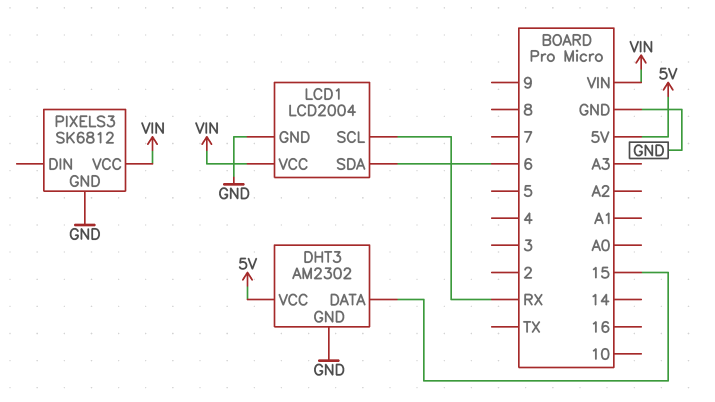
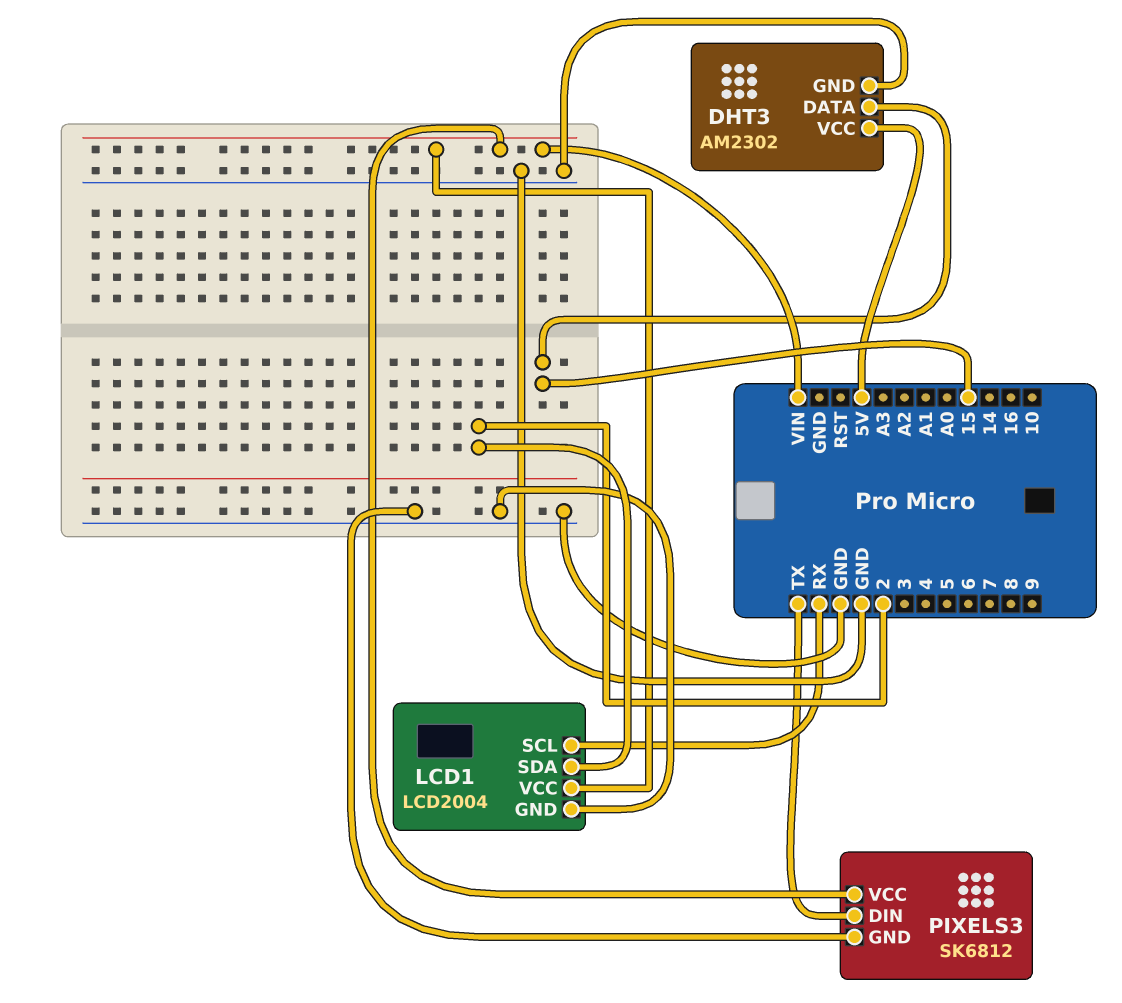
LCD1 pin SDA: 6 -> 2
PIXELS3 pin DIN: none -> TX

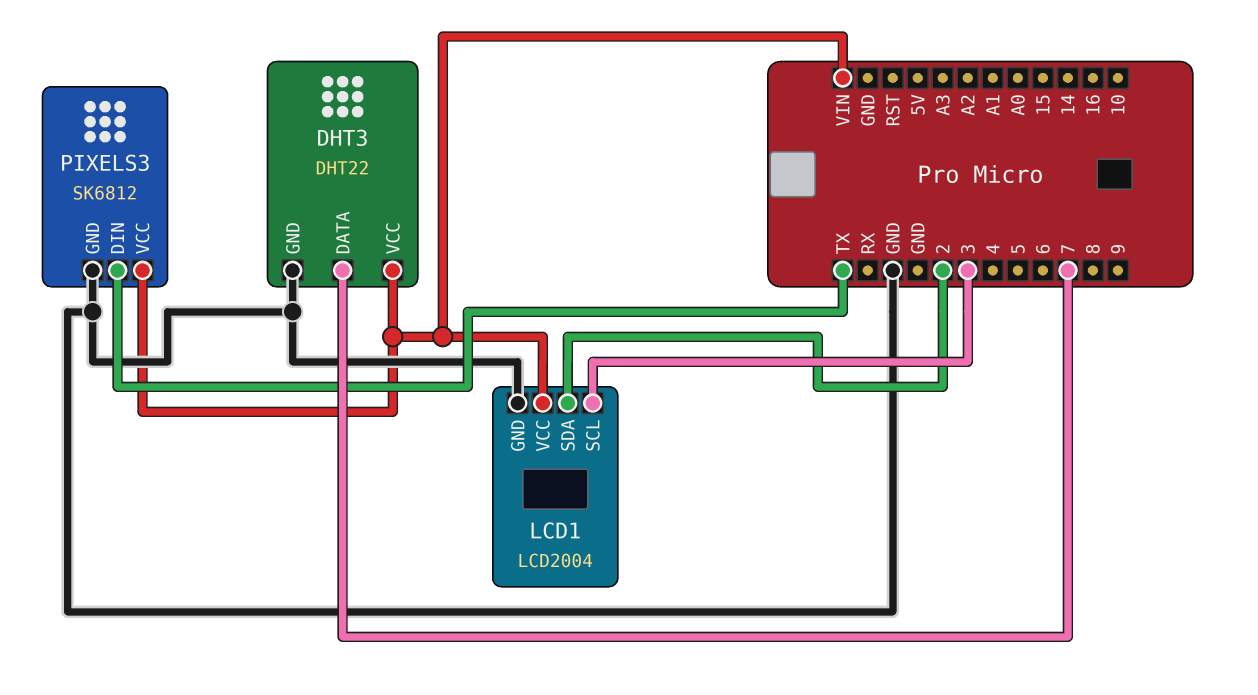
DHT3: AM2302 -> DHT22
DHT3 pin DATA: 15 -> 7
DHT3 pin VCC: 5V -> VIN
LCD1 pin SCL: RX -> 3

